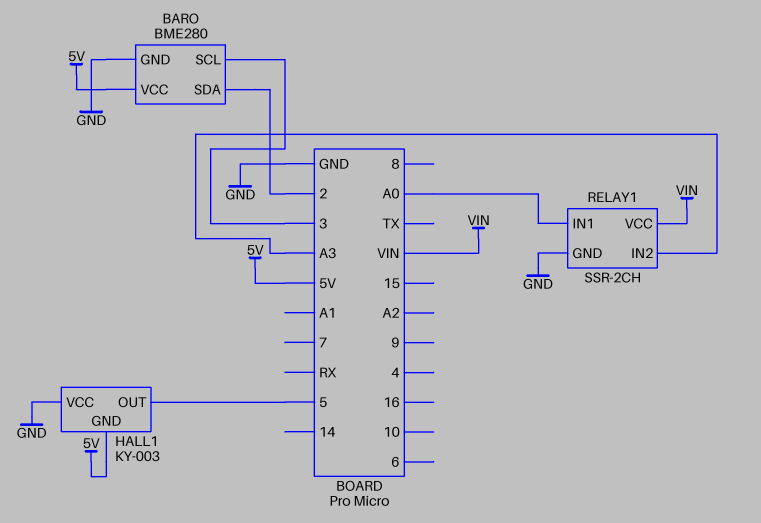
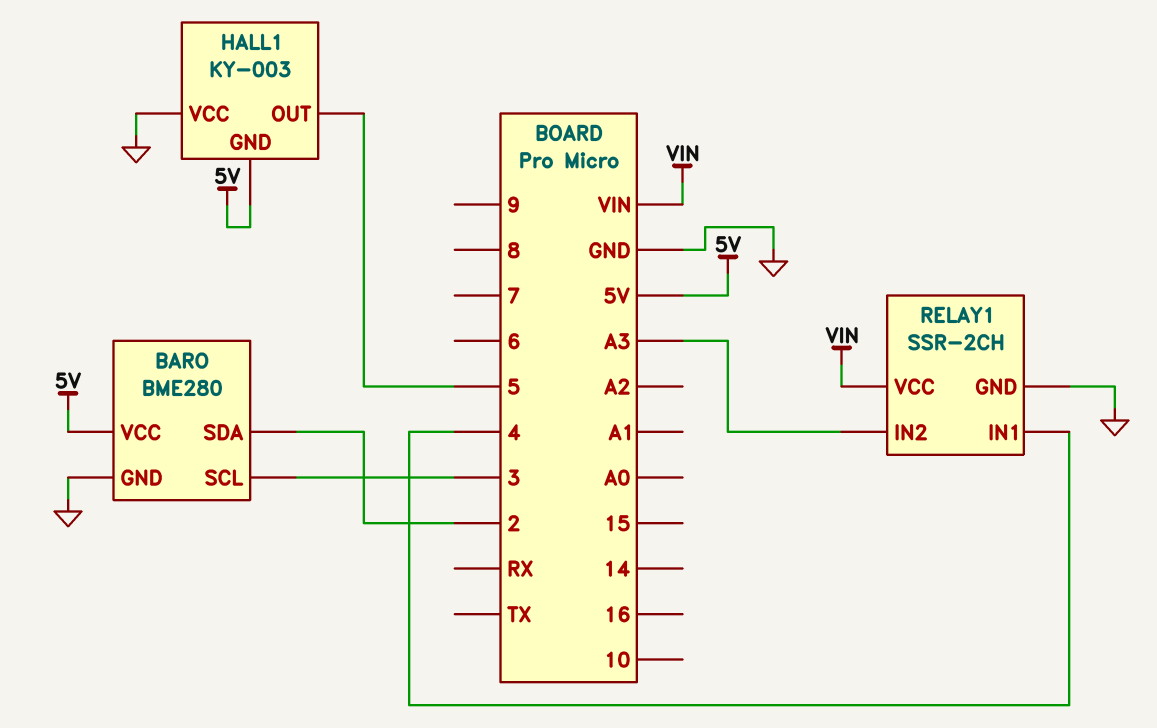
RELAY1 pin IN1: A0 -> 4

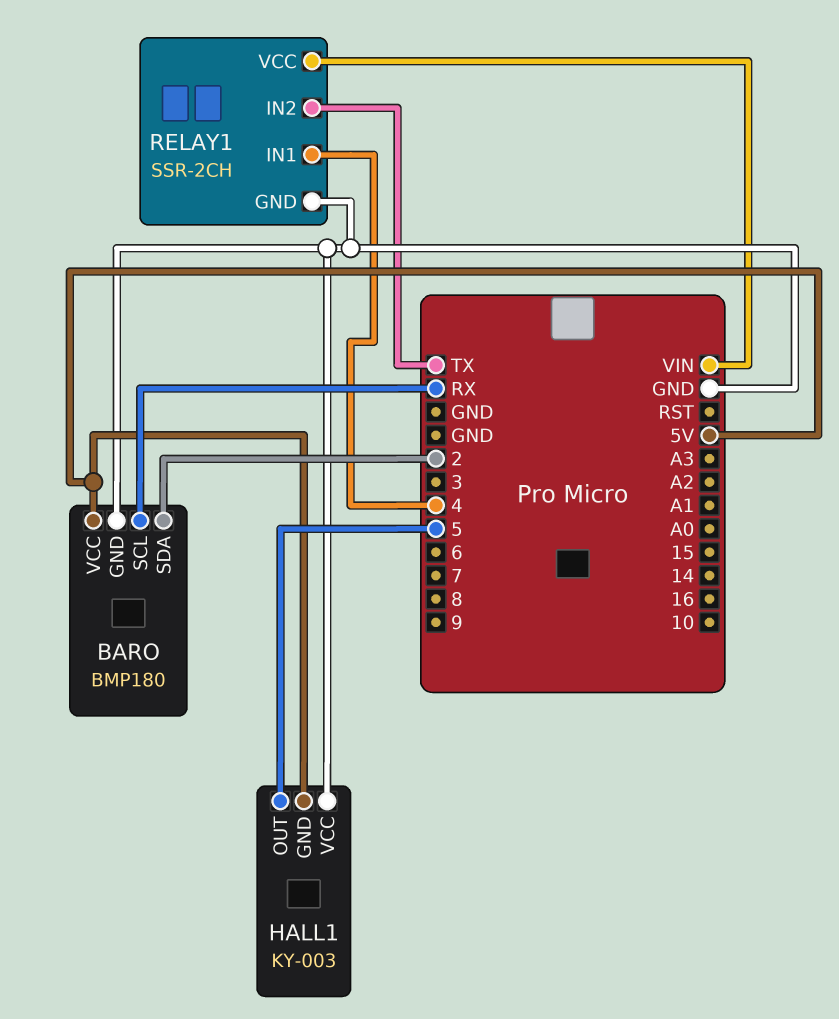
BARO: BME280 -> BMP180
BARO pin SCL: 3 -> RX
RELAY1 pin IN2: A3 -> TX

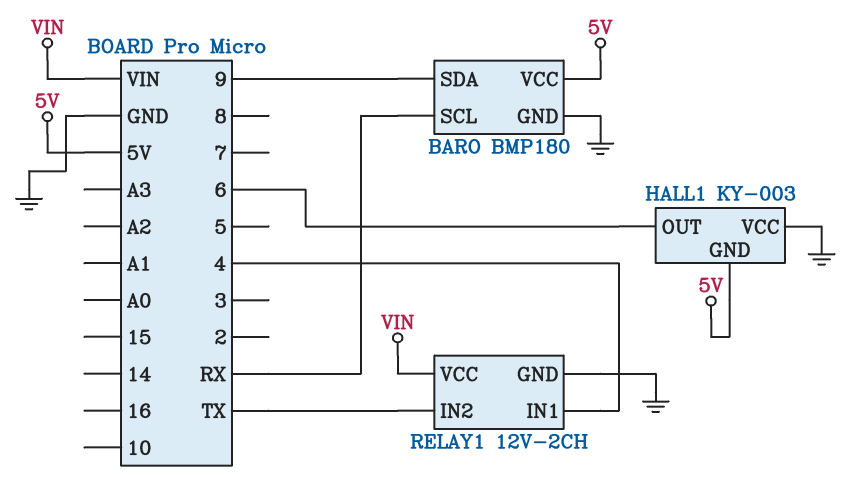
BARO pin SDA: 2 -> 9
HALL1 pin OUT: 5 -> 6
RELAY1: SSR-2CH -> 12V-2CH

